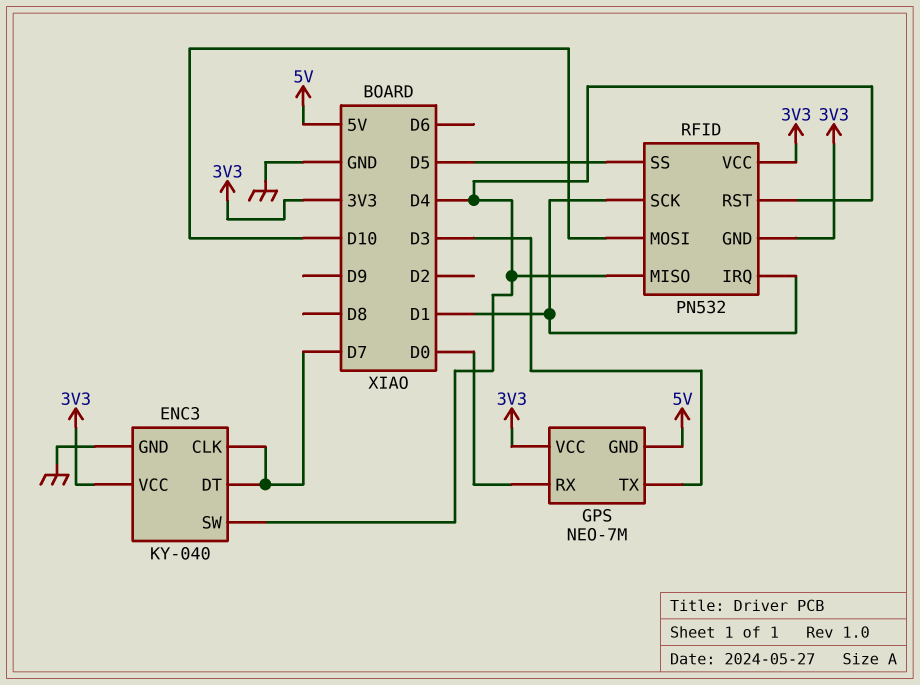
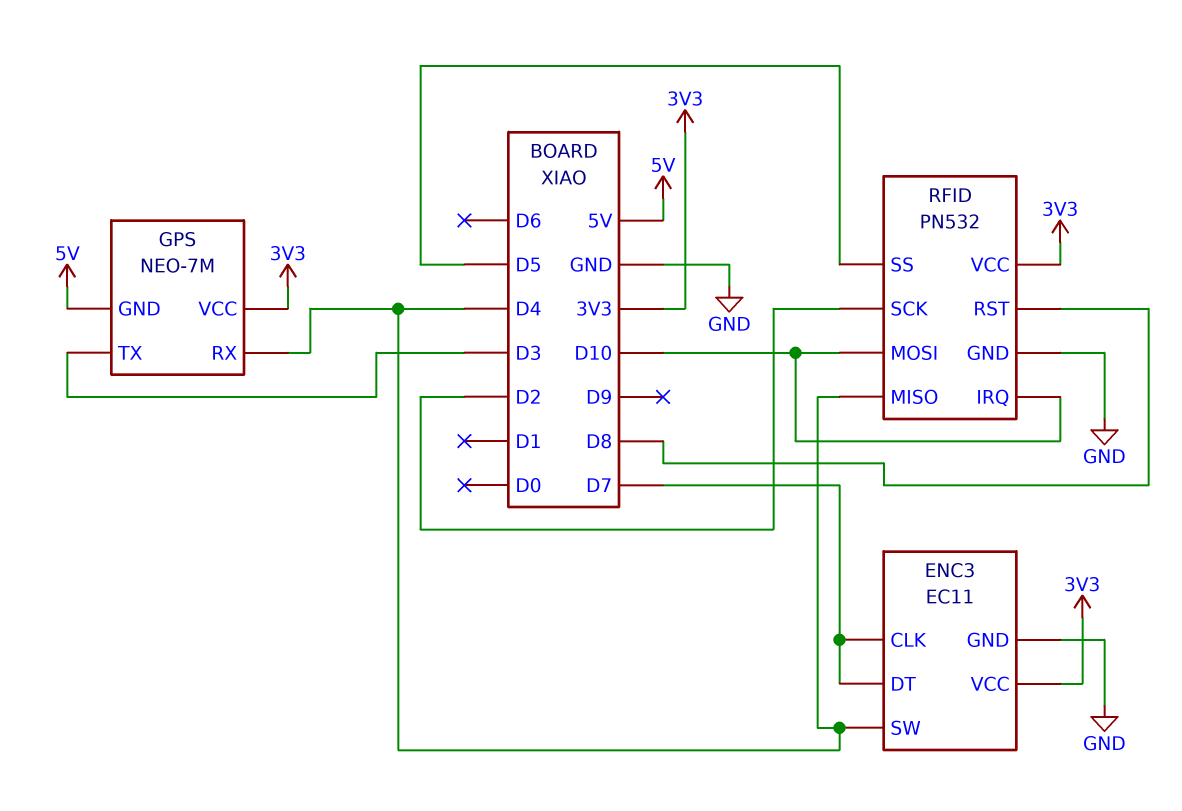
ENC3: KY-040 -> EC11
GPS pin RX: D0 -> D4
RFID pin GND: 3V3 -> GND
RFID pin IRQ: D1 -> D10
RFID pin RST: D4 -> D8
RFID pin SCK: D1 -> D2

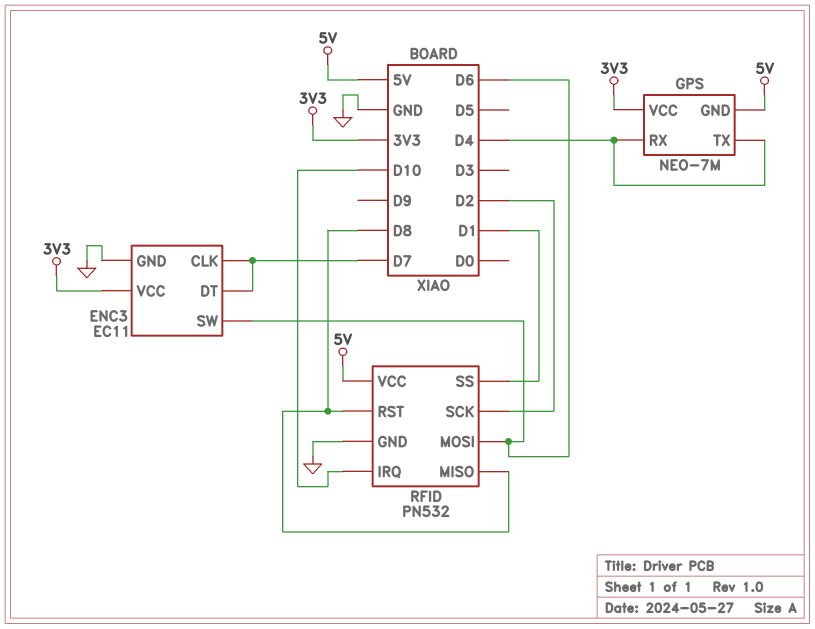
ENC3 pin SW: D4 -> D6
GPS pin TX: D3 -> D4
RFID pin MISO: D4 -> D8
RFID pin MOSI: D10 -> D6
RFID pin SS: D5 -> D1
RFID pin VCC: 3V3 -> 5V

